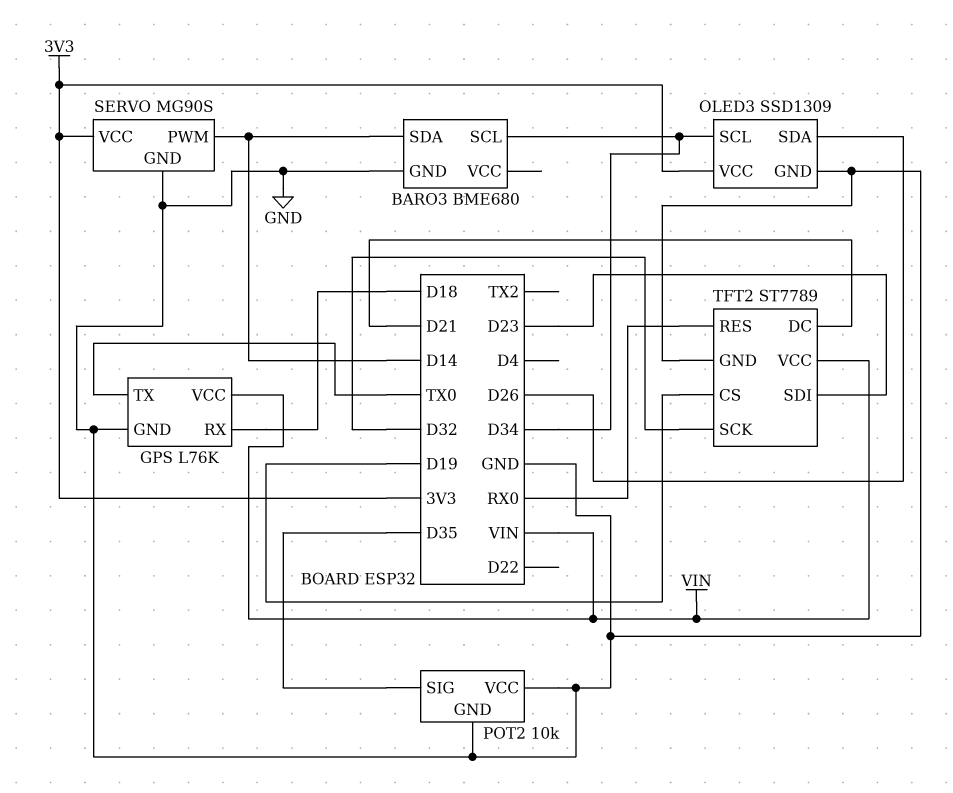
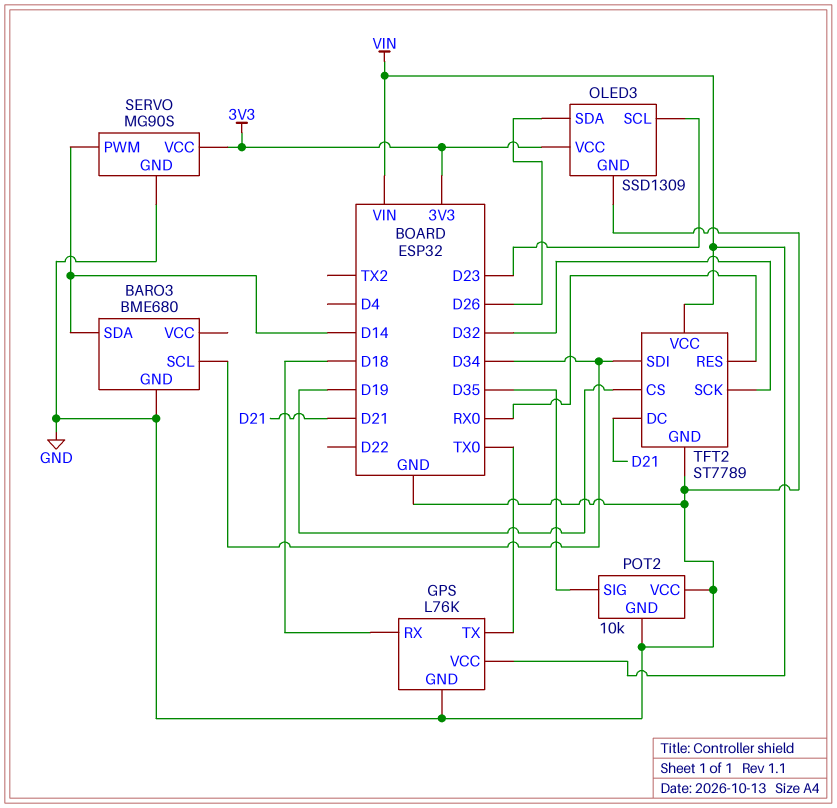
OLED3 pin SCL: D34 -> D23
TFT2 pin SDI: D23 -> D34

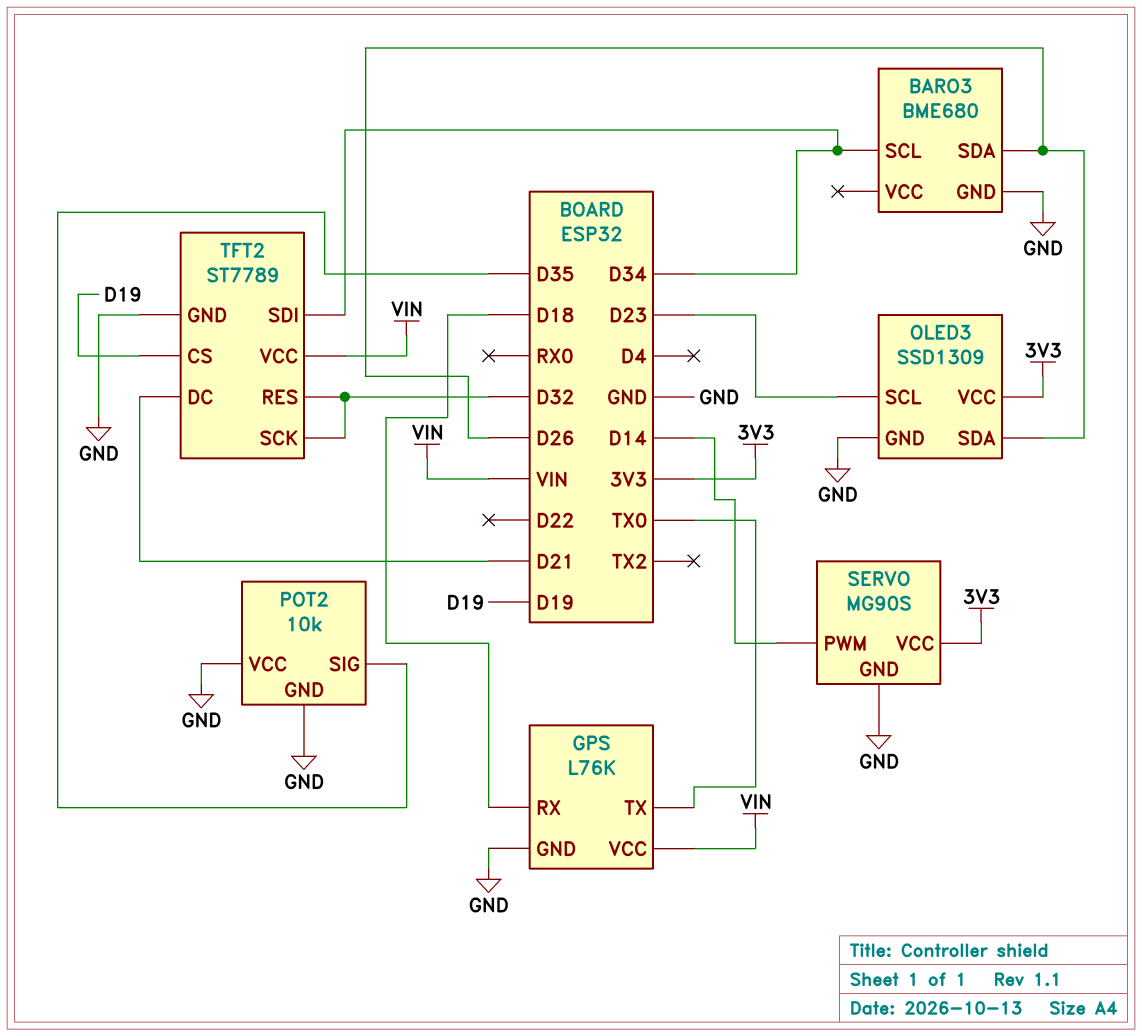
BARO3 pin SDA: D14 -> D26
TFT2 pin RES: RX0 -> D32

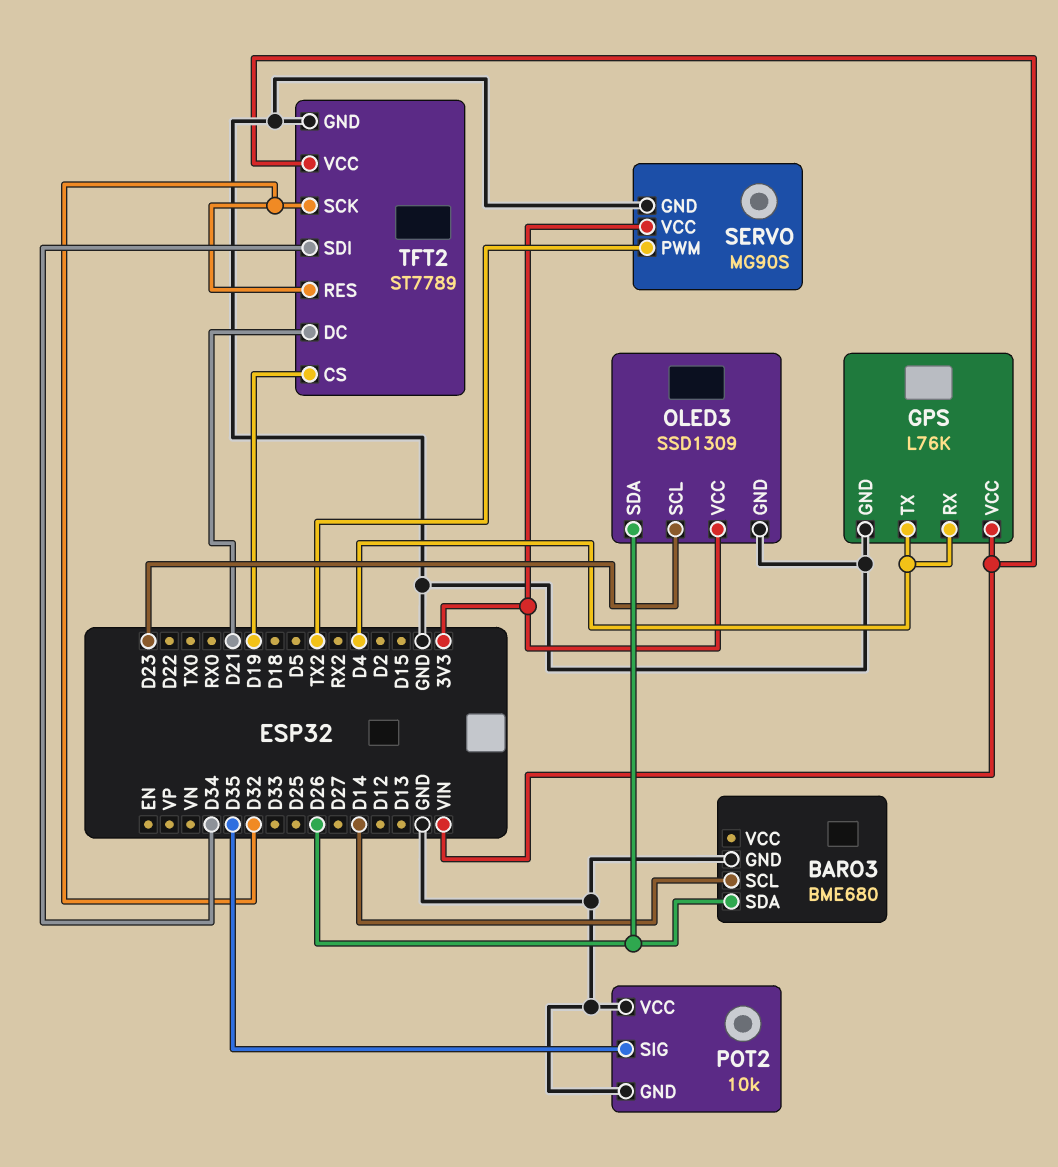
BARO3 pin SCL: D34 -> D14
GPS pin RX: D18 -> D4
GPS pin TX: TX0 -> D4
SERVO pin PWM: D14 -> TX2

